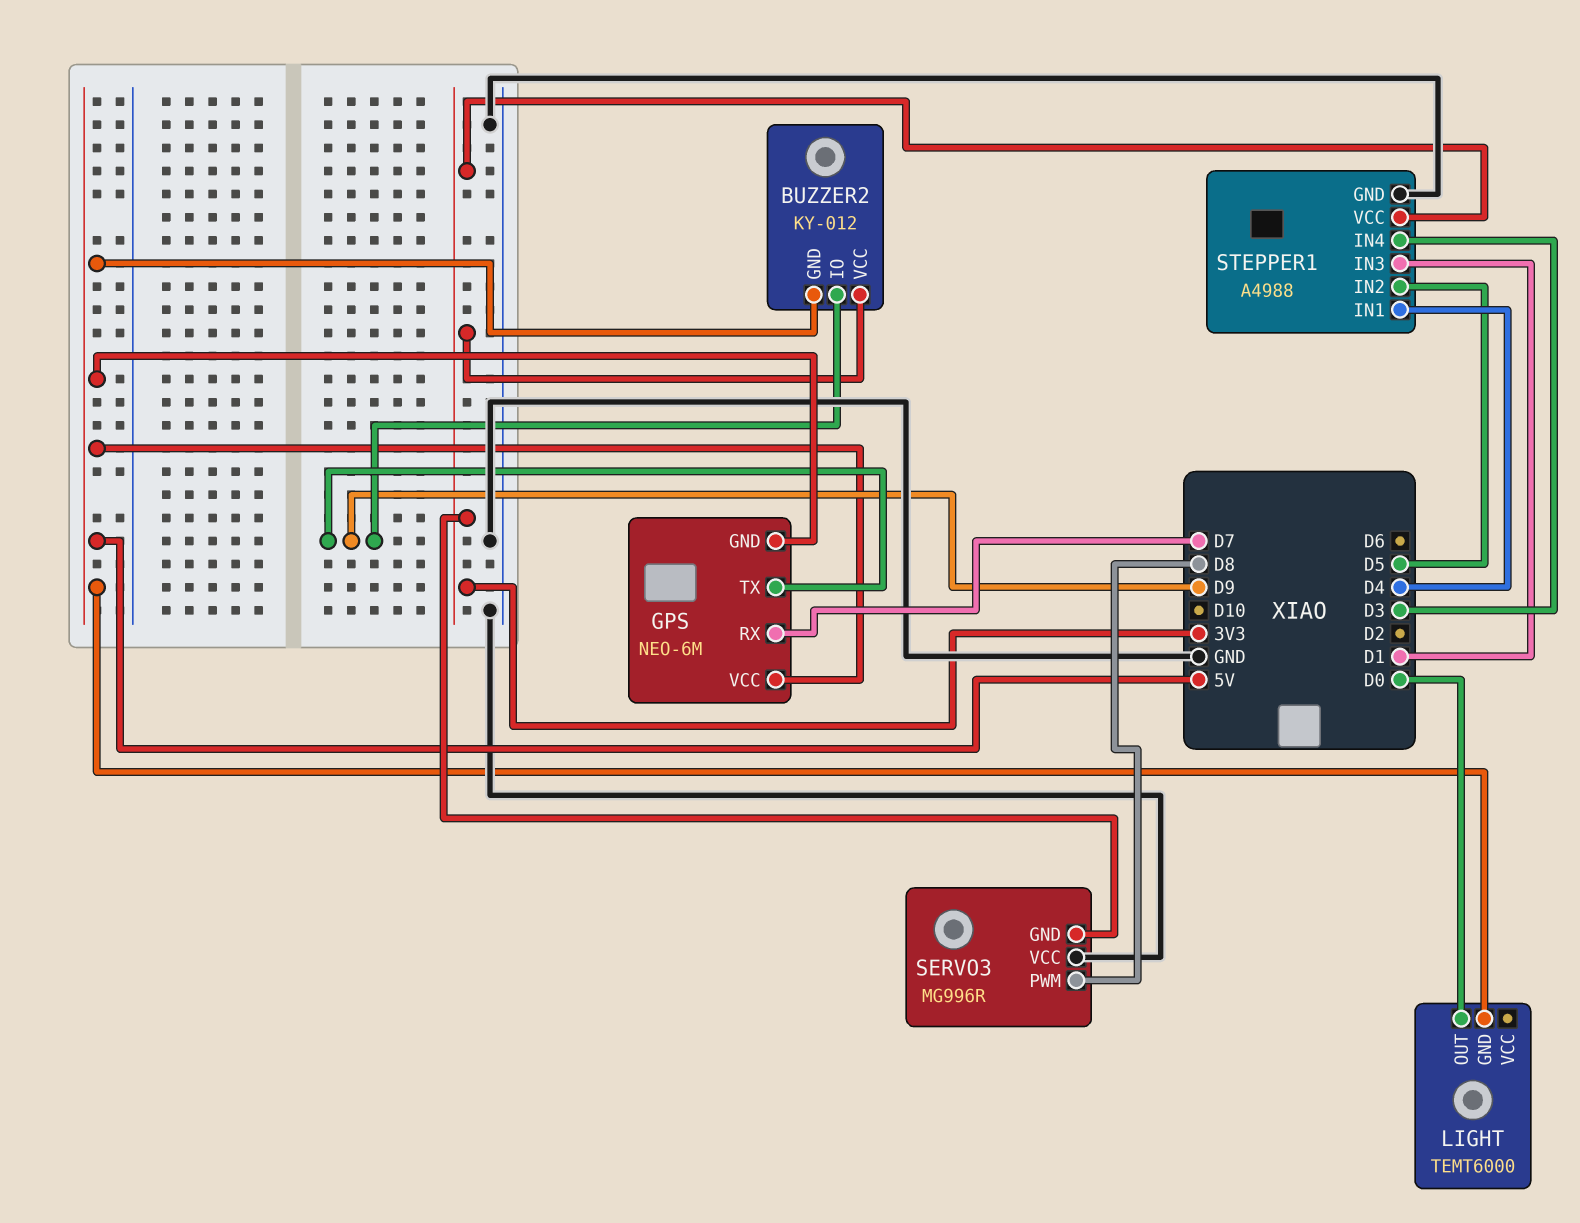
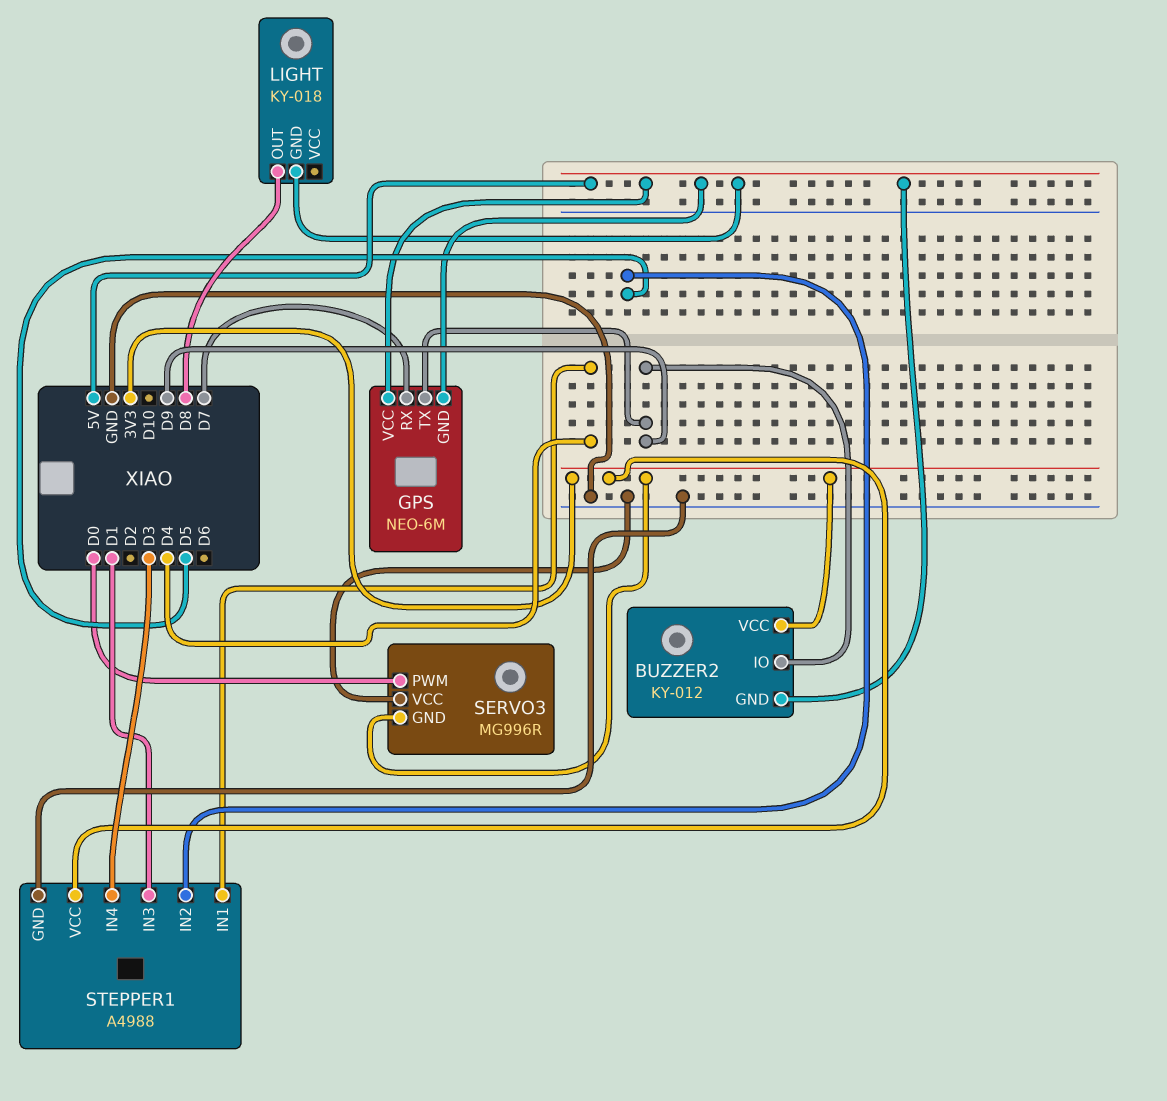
LIGHT: TEMT6000 -> KY-018
LIGHT pin OUT: D0 -> D8
SERVO3 pin PWM: D8 -> D0

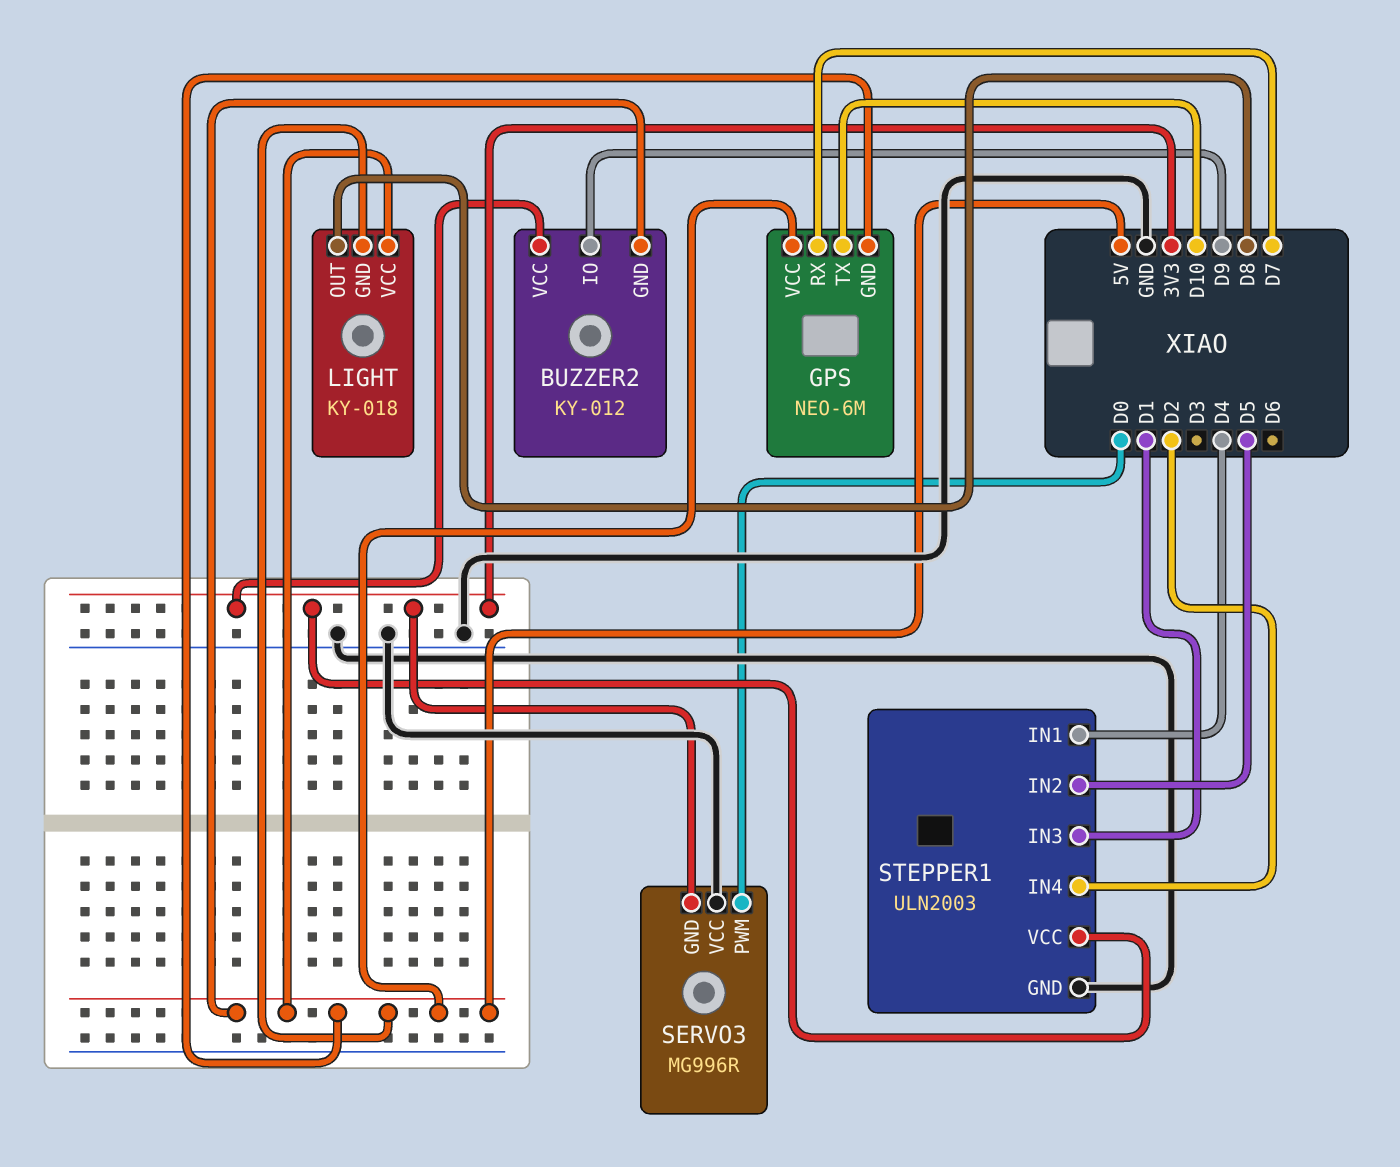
GPS pin TX: D9 -> D10
LIGHT pin VCC: none -> 5V
STEPPER1: A4988 -> ULN2003
STEPPER1 pin IN4: D3 -> D2

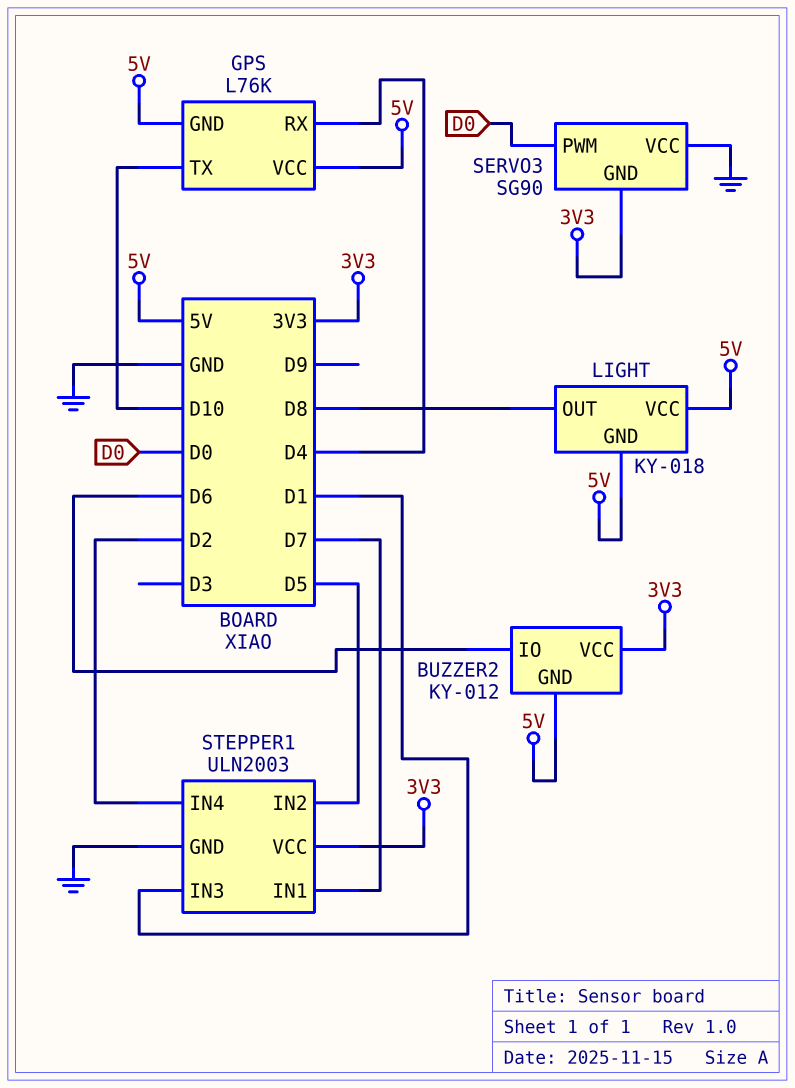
BUZZER2 pin IO: D9 -> D6
GPS: NEO-6M -> L76K
GPS pin RX: D7 -> D4
SERVO3: MG996R -> SG90
STEPPER1 pin IN1: D4 -> D7

